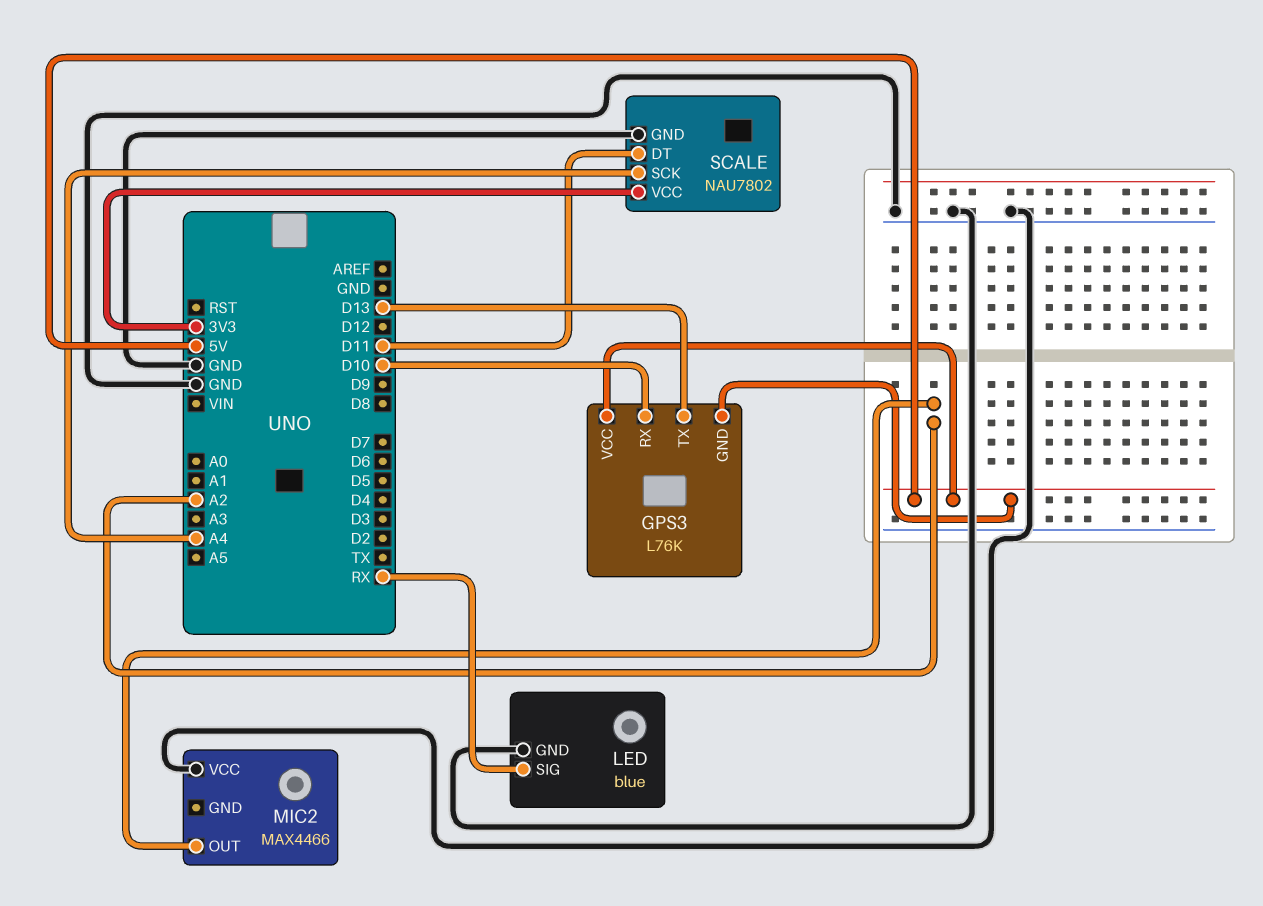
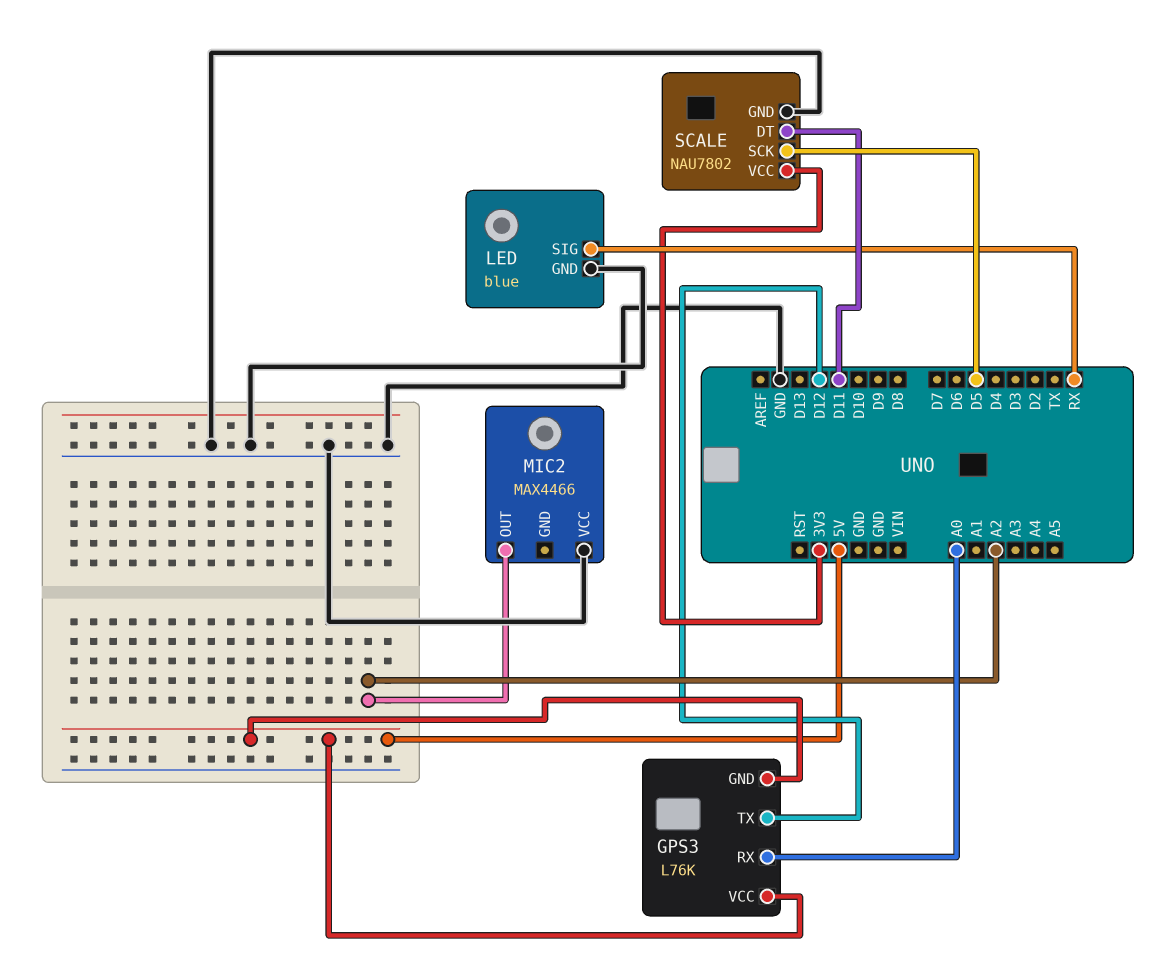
GPS3 pin RX: D10 -> A0
GPS3 pin TX: D13 -> D12
SCALE pin SCK: A4 -> D5

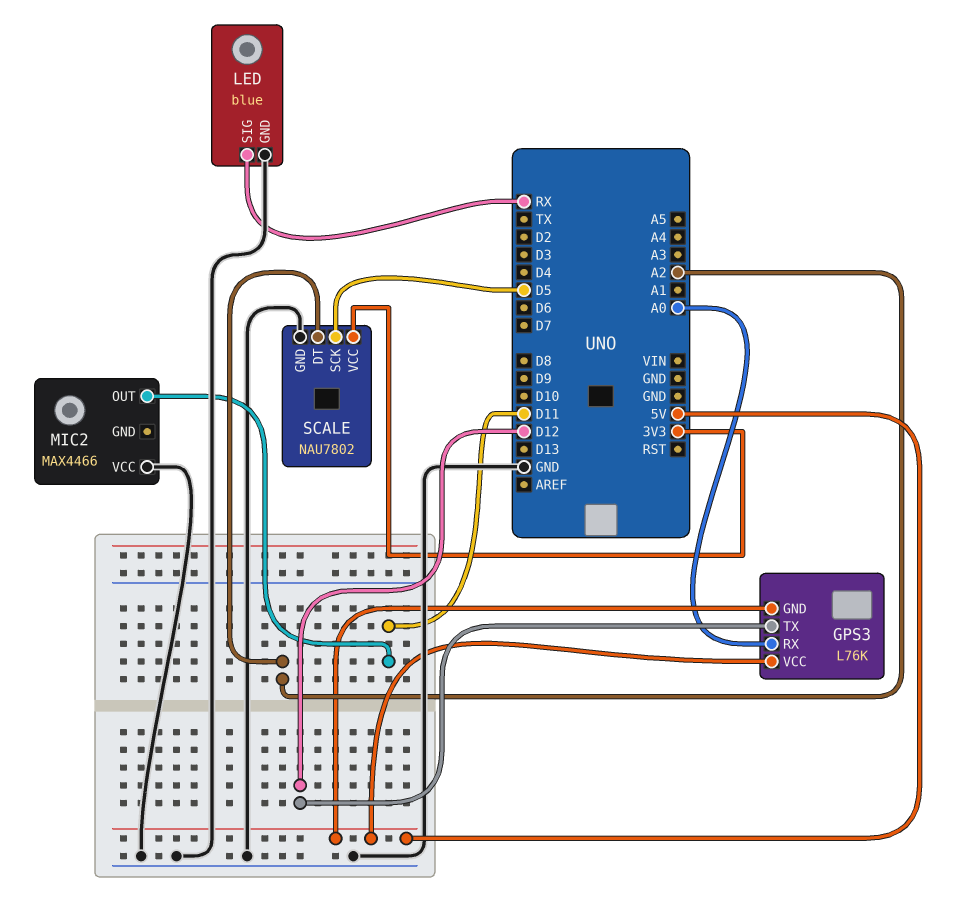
MIC2 pin OUT: A2 -> D11
SCALE pin DT: D11 -> A2

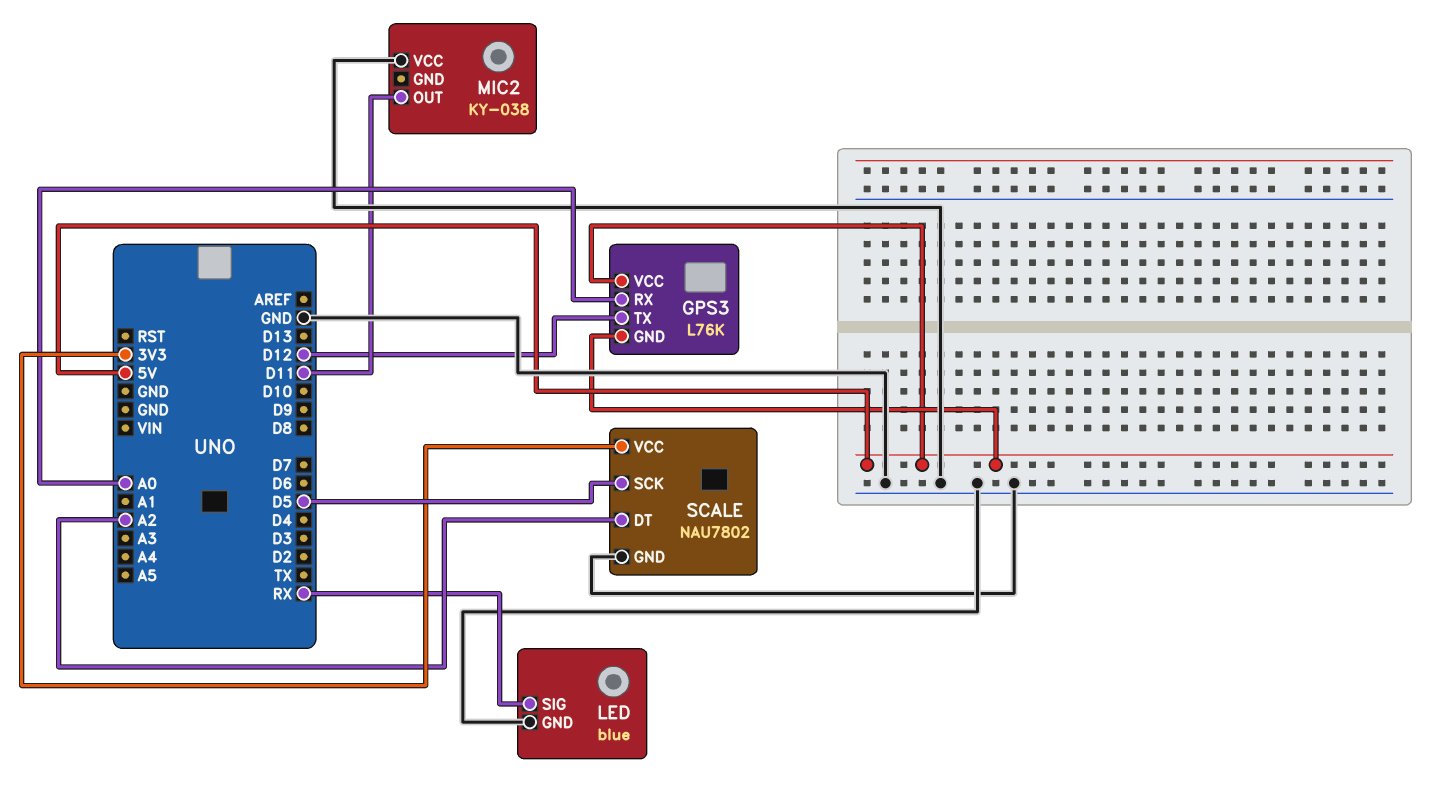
MIC2: MAX4466 -> KY-038

